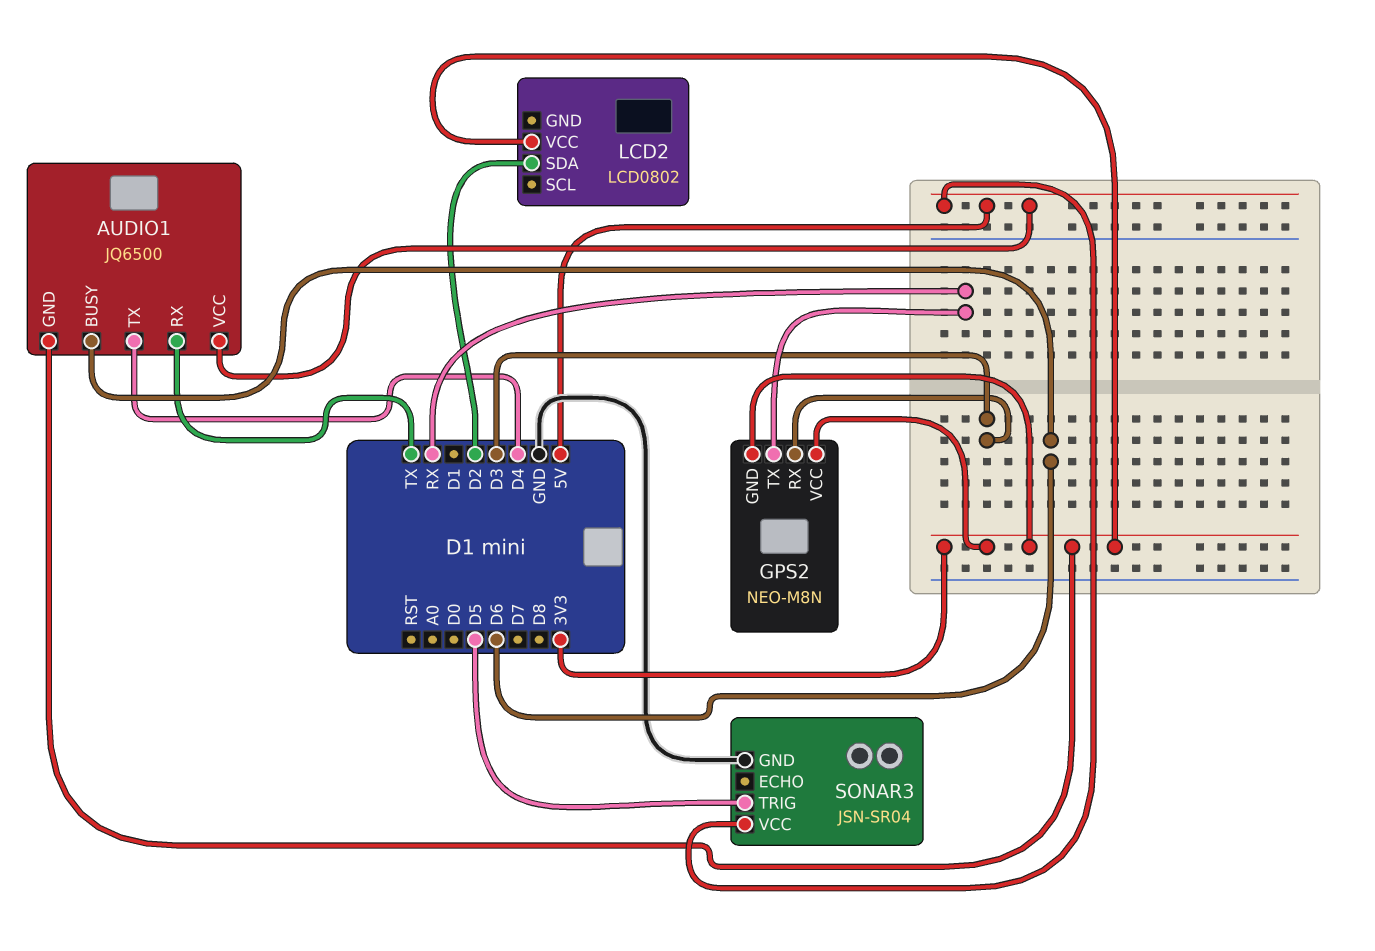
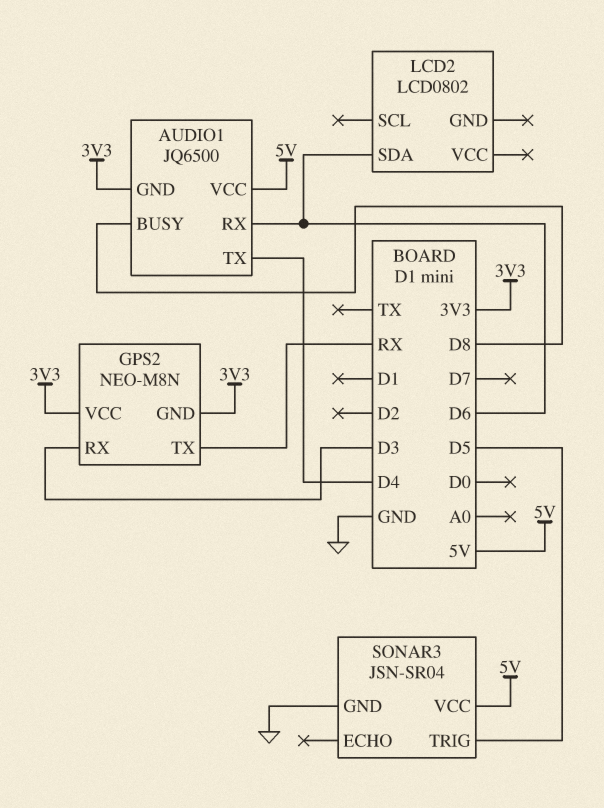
AUDIO1 pin BUSY: D6 -> D8
AUDIO1 pin RX: TX -> D6
LCD2 pin SDA: D2 -> D6
LCD2 pin VCC: 3V3 -> none

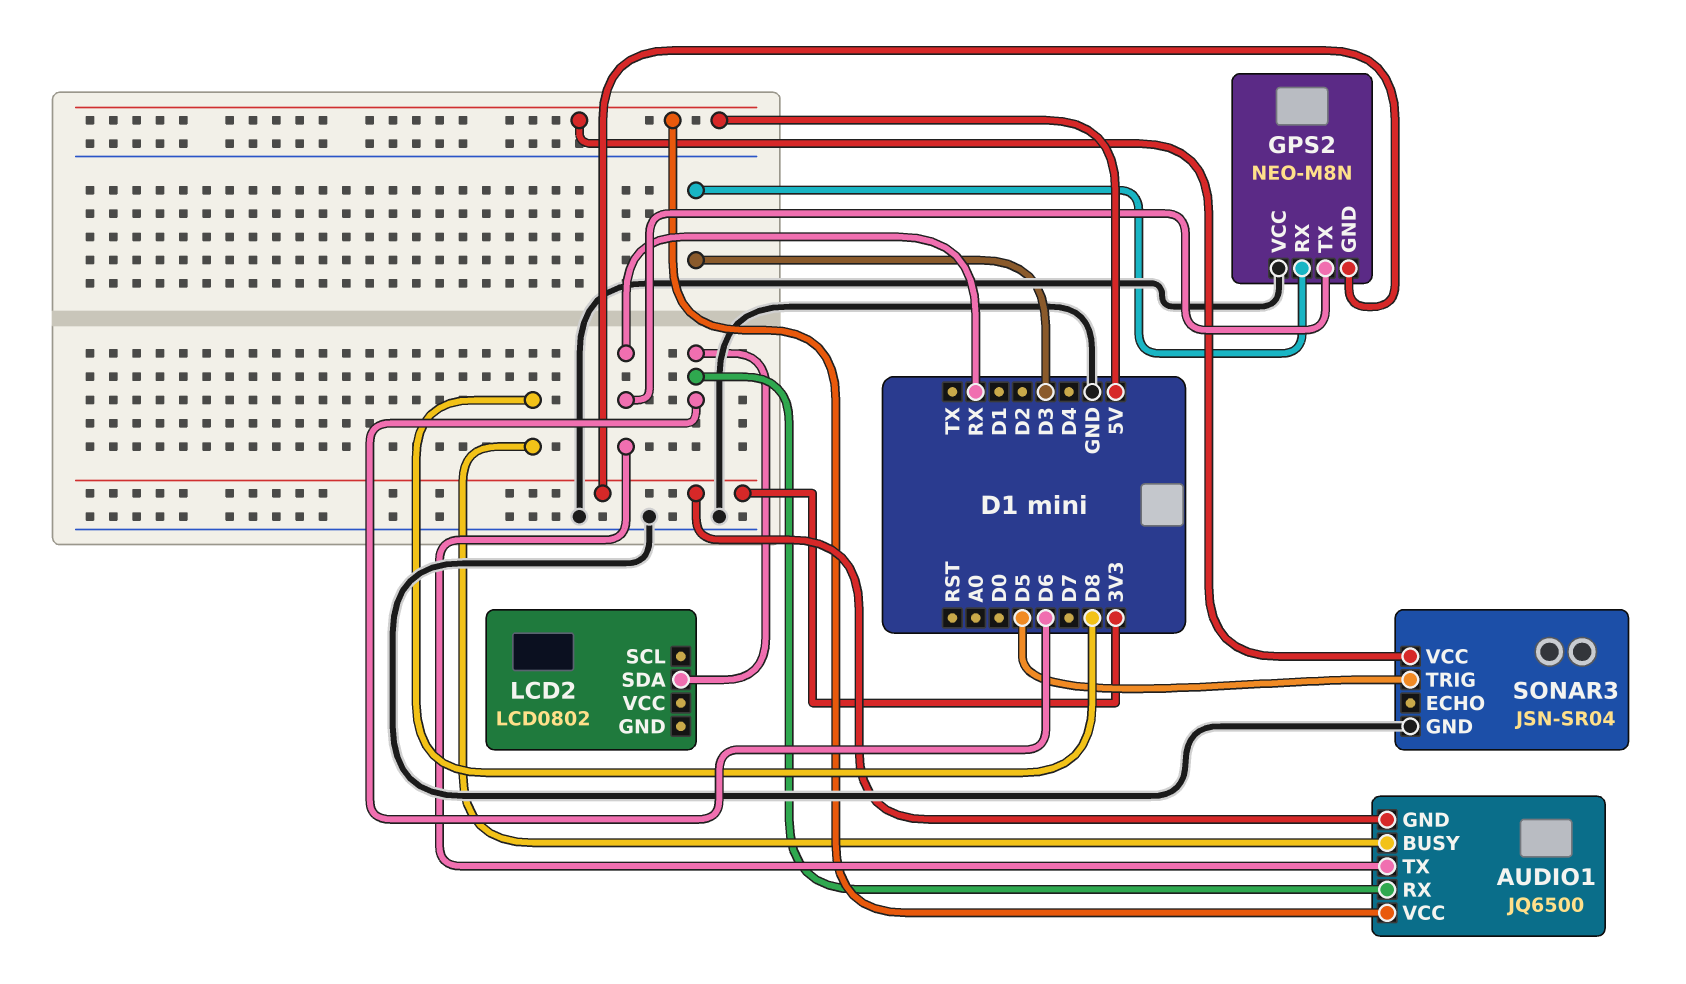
AUDIO1 pin TX: D4 -> RX
GPS2 pin VCC: 3V3 -> GND

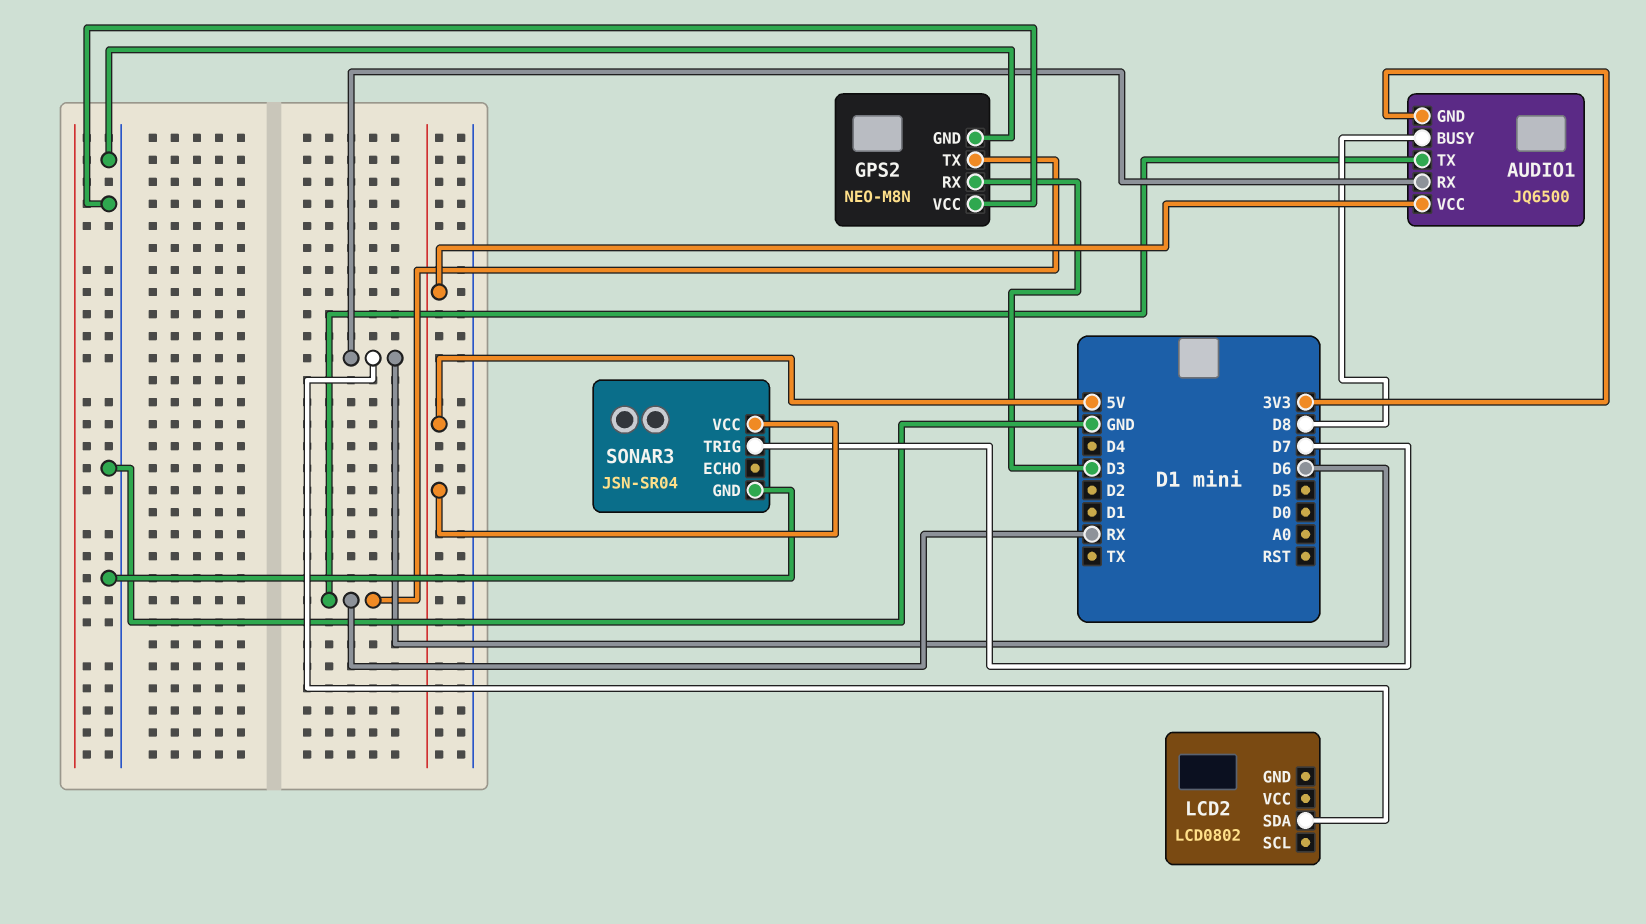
GPS2 pin GND: 3V3 -> GND
SONAR3 pin TRIG: D5 -> D7

